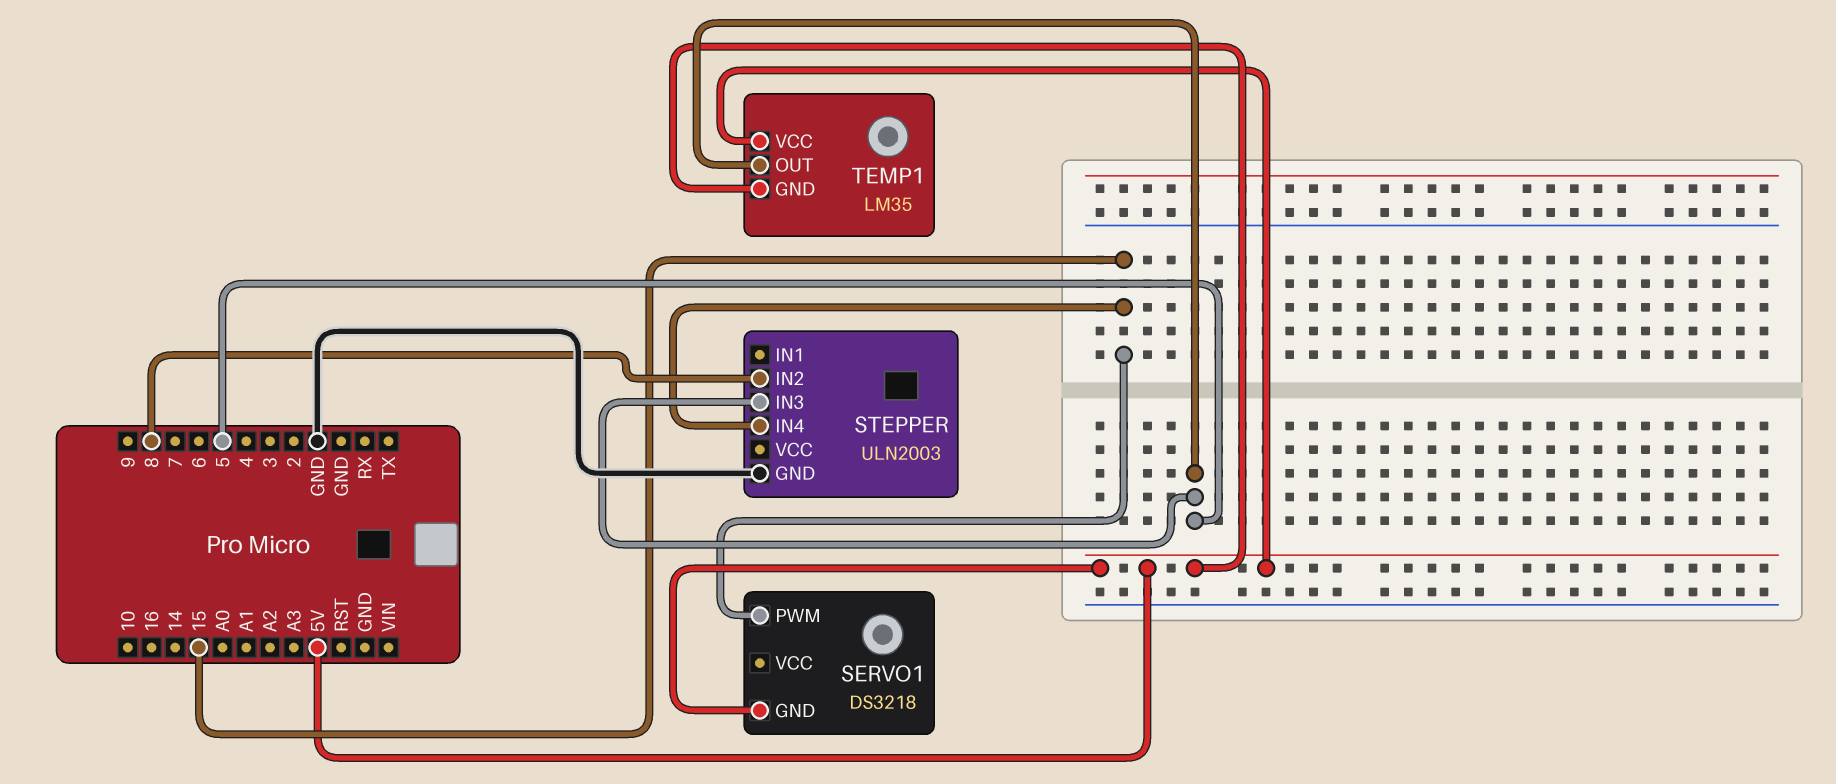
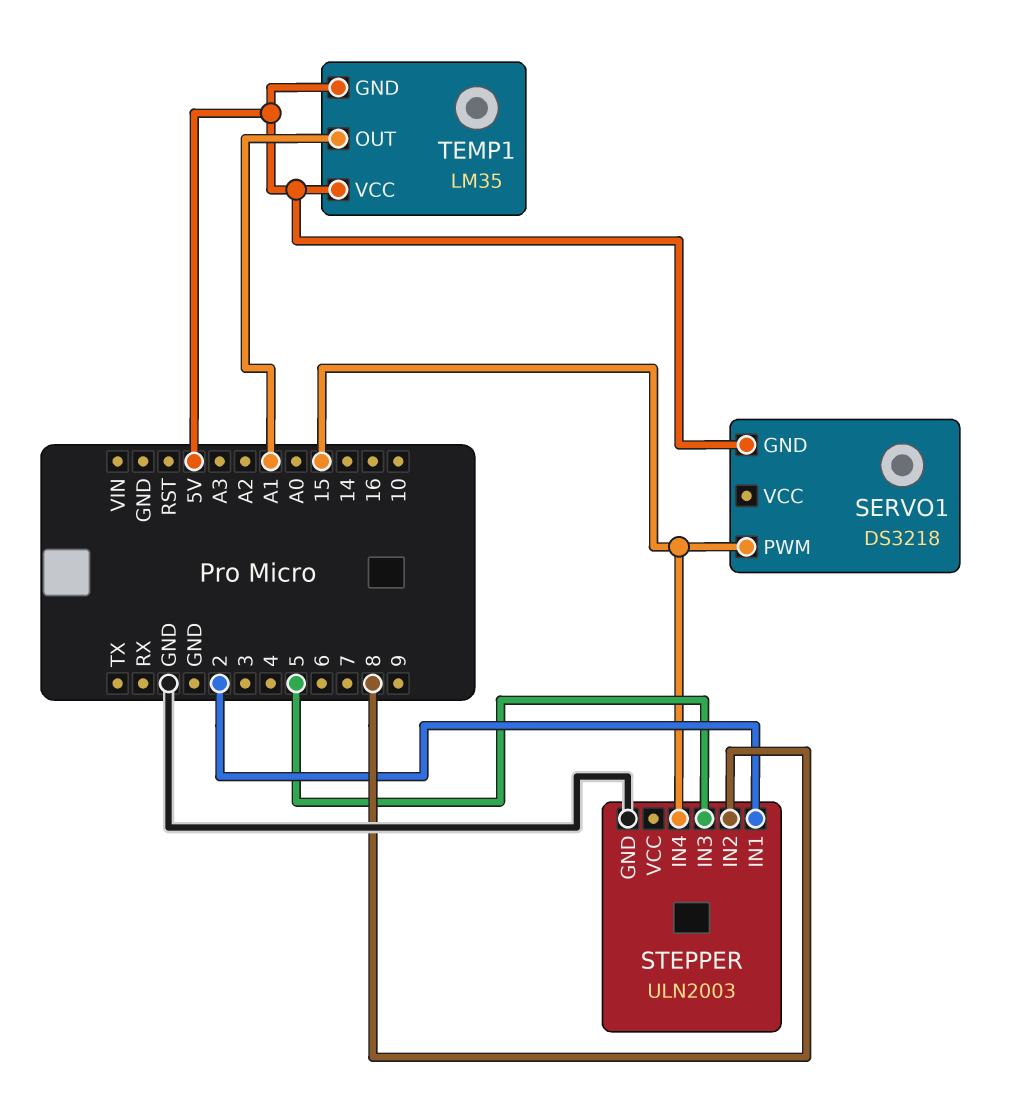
STEPPER pin IN1: none -> 2
TEMP1 pin OUT: 5 -> A1

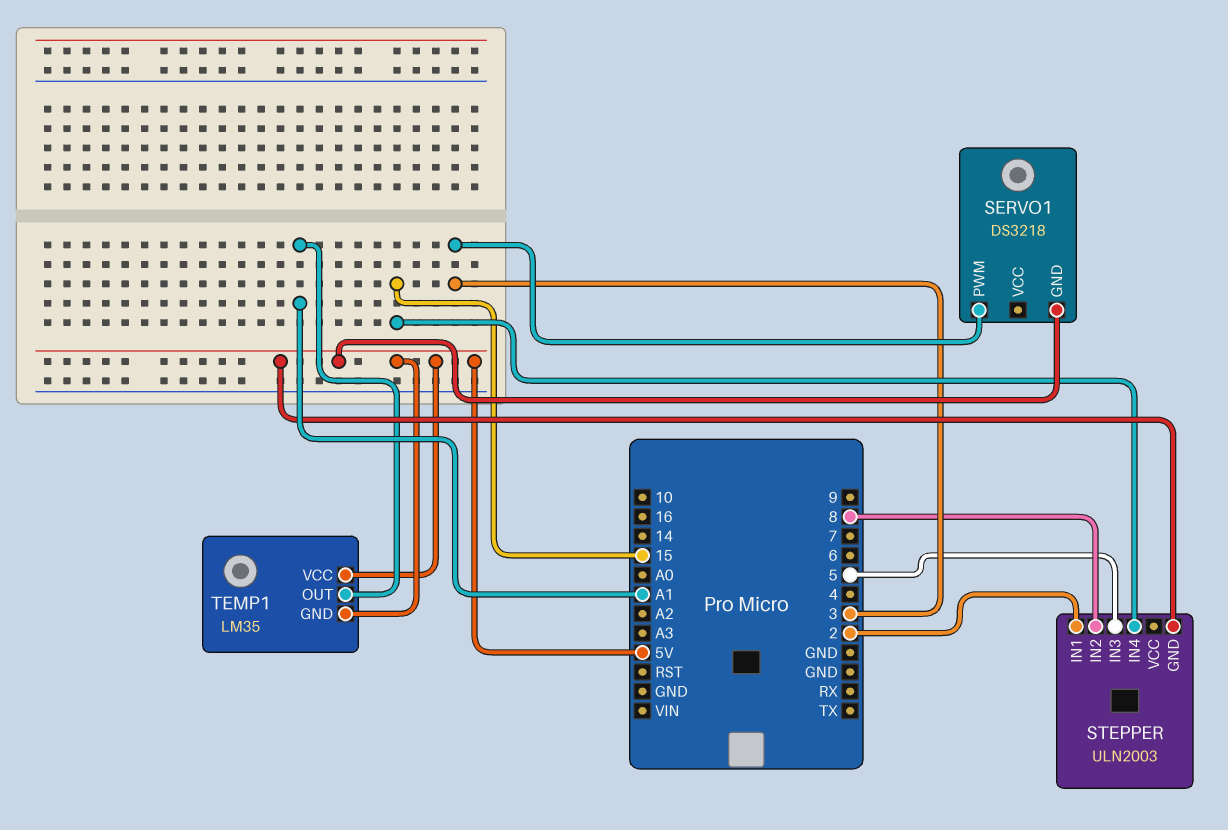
SERVO1 pin PWM: 15 -> 3
STEPPER pin GND: GND -> 5V

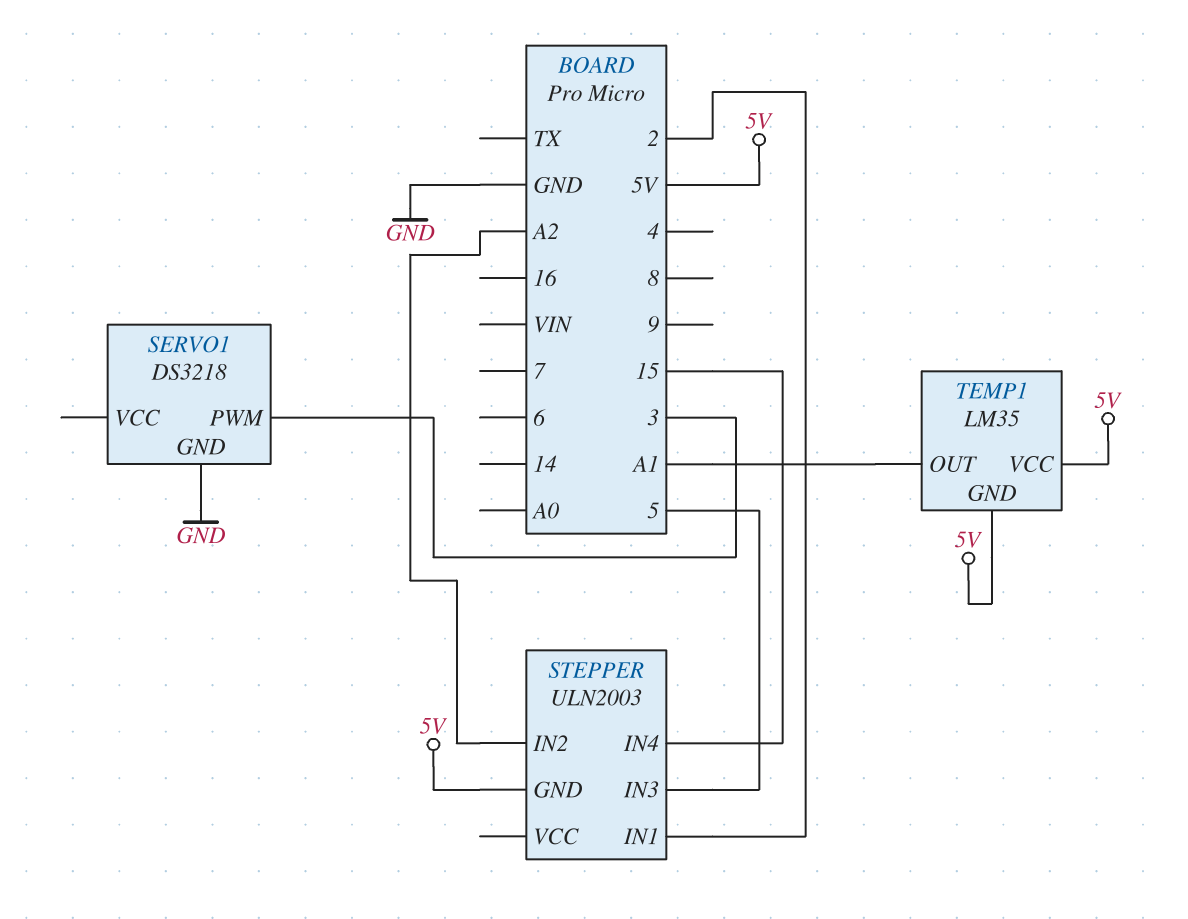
SERVO1 pin GND: 5V -> GND
STEPPER pin IN2: 8 -> A2

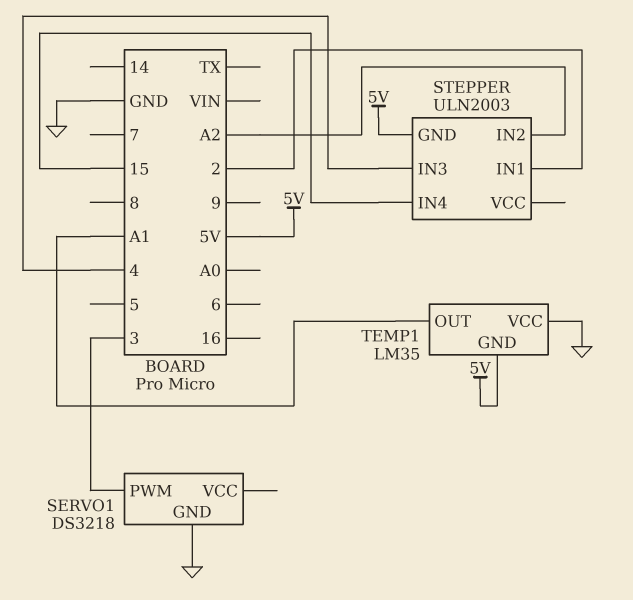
STEPPER pin IN3: 5 -> 4
TEMP1 pin VCC: 5V -> GND

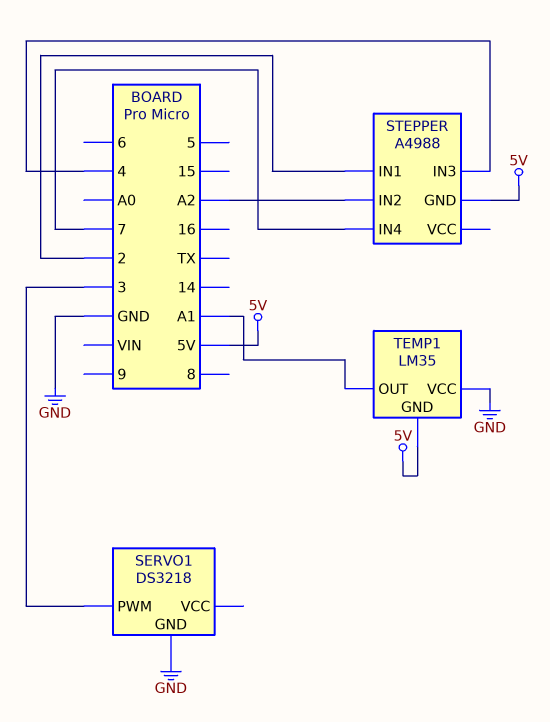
STEPPER: ULN2003 -> A4988
STEPPER pin IN4: 15 -> 7

